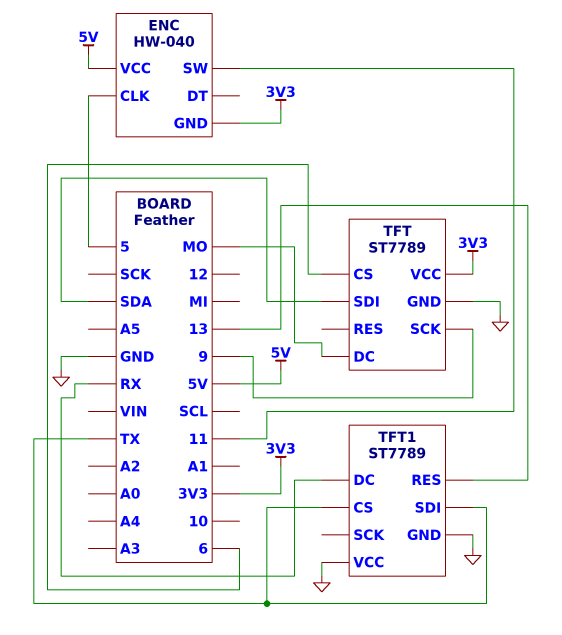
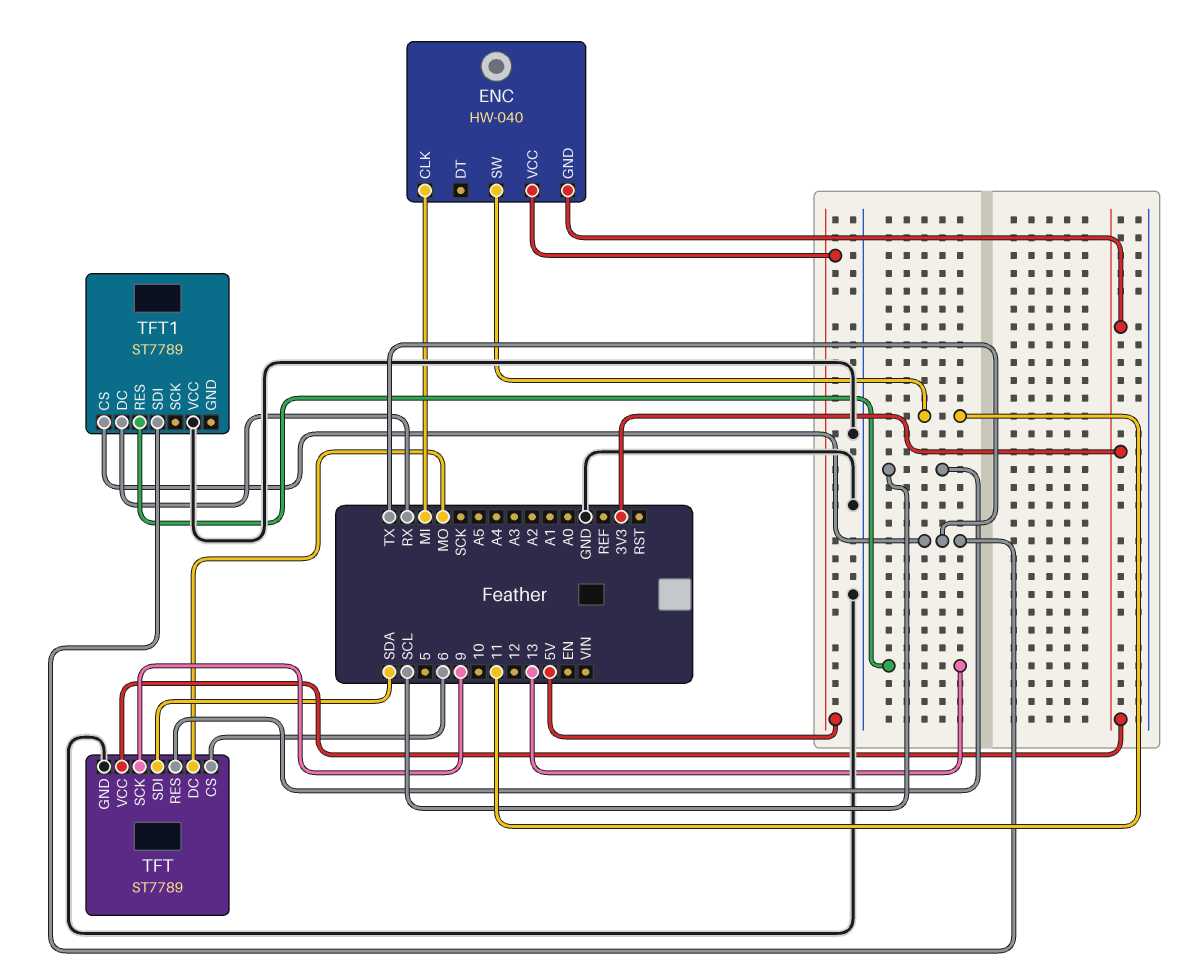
ENC pin CLK: 5 -> MI
TFT pin RES: none -> SCL
TFT1 pin GND: GND -> none

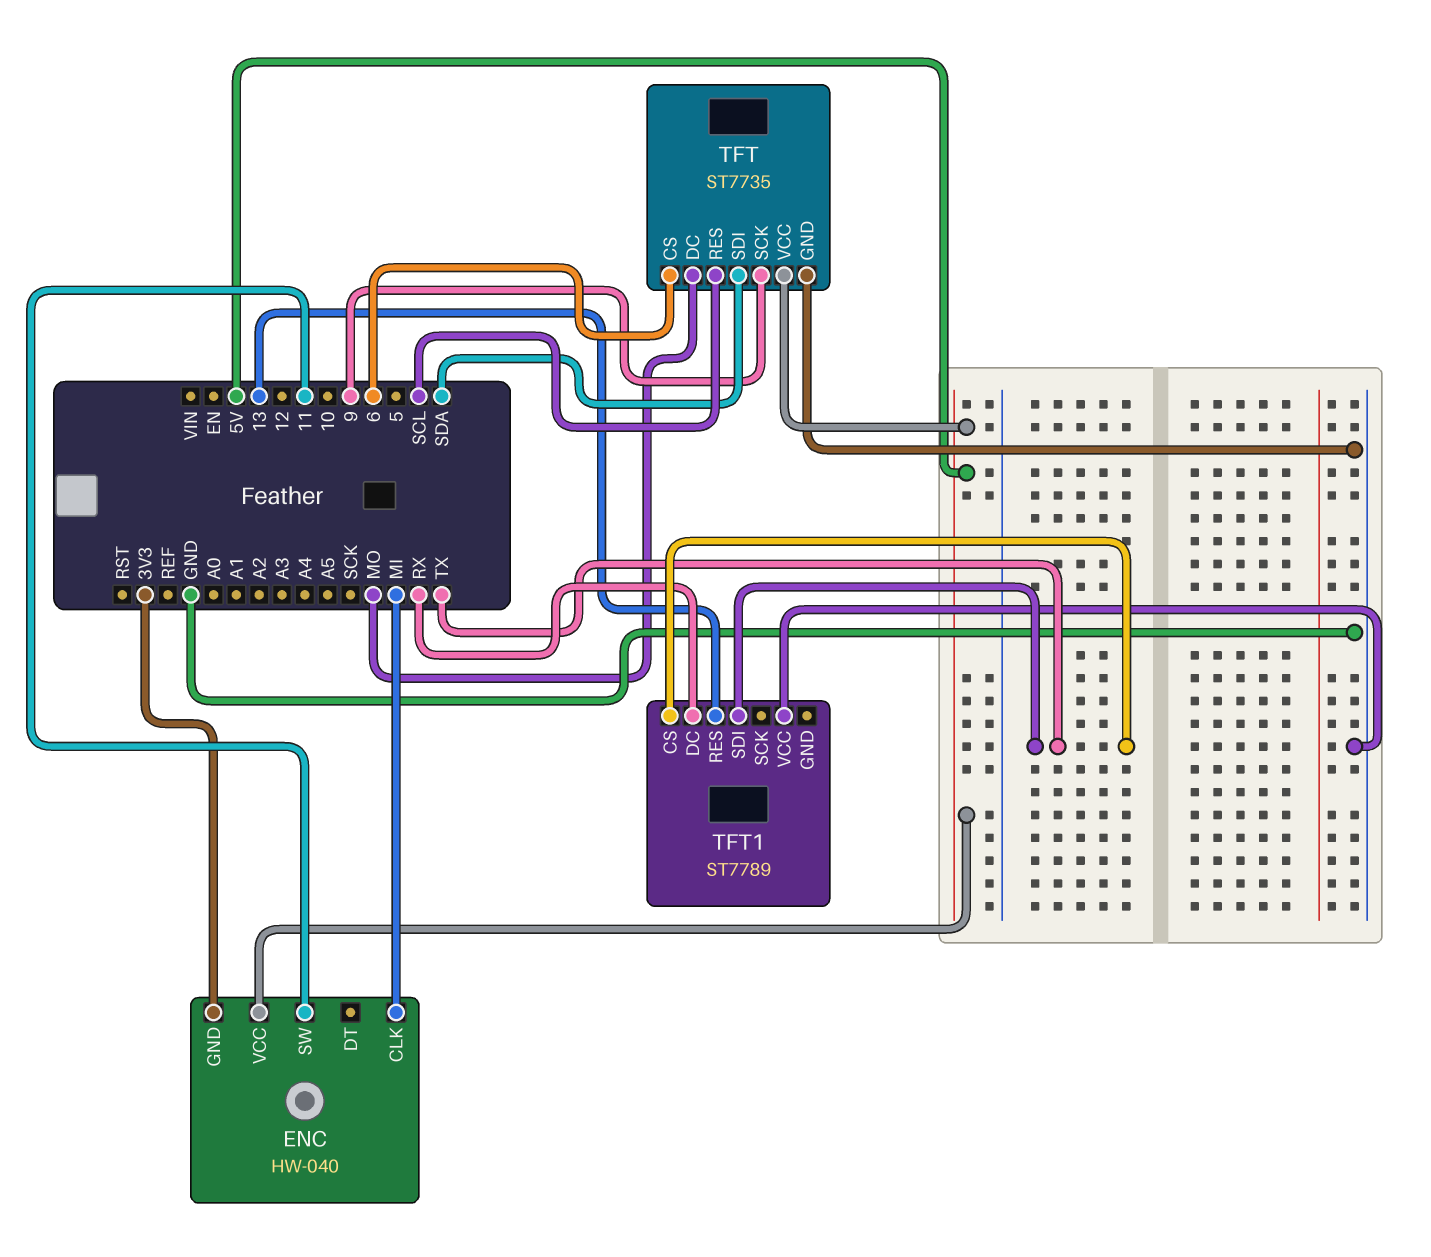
TFT: ST7789 -> ST7735
TFT pin VCC: 3V3 -> 5V

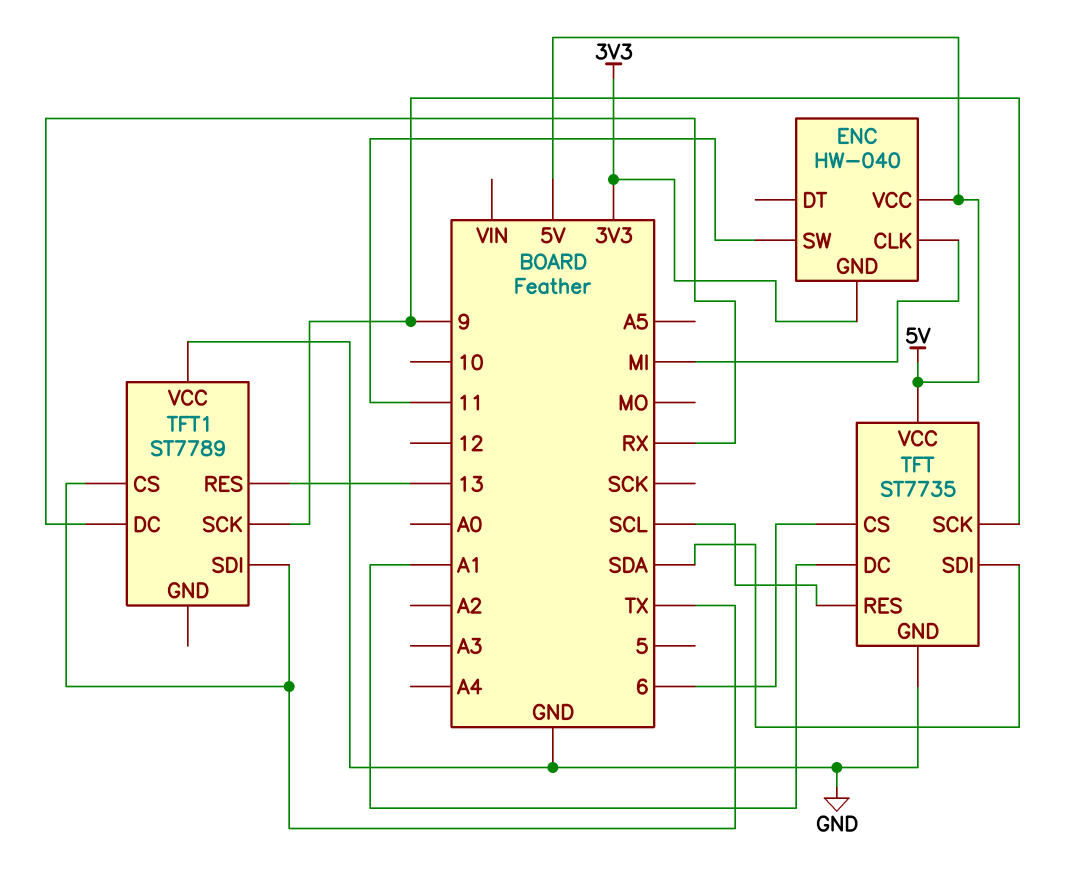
TFT pin DC: MO -> A1
TFT1 pin SCK: none -> 9

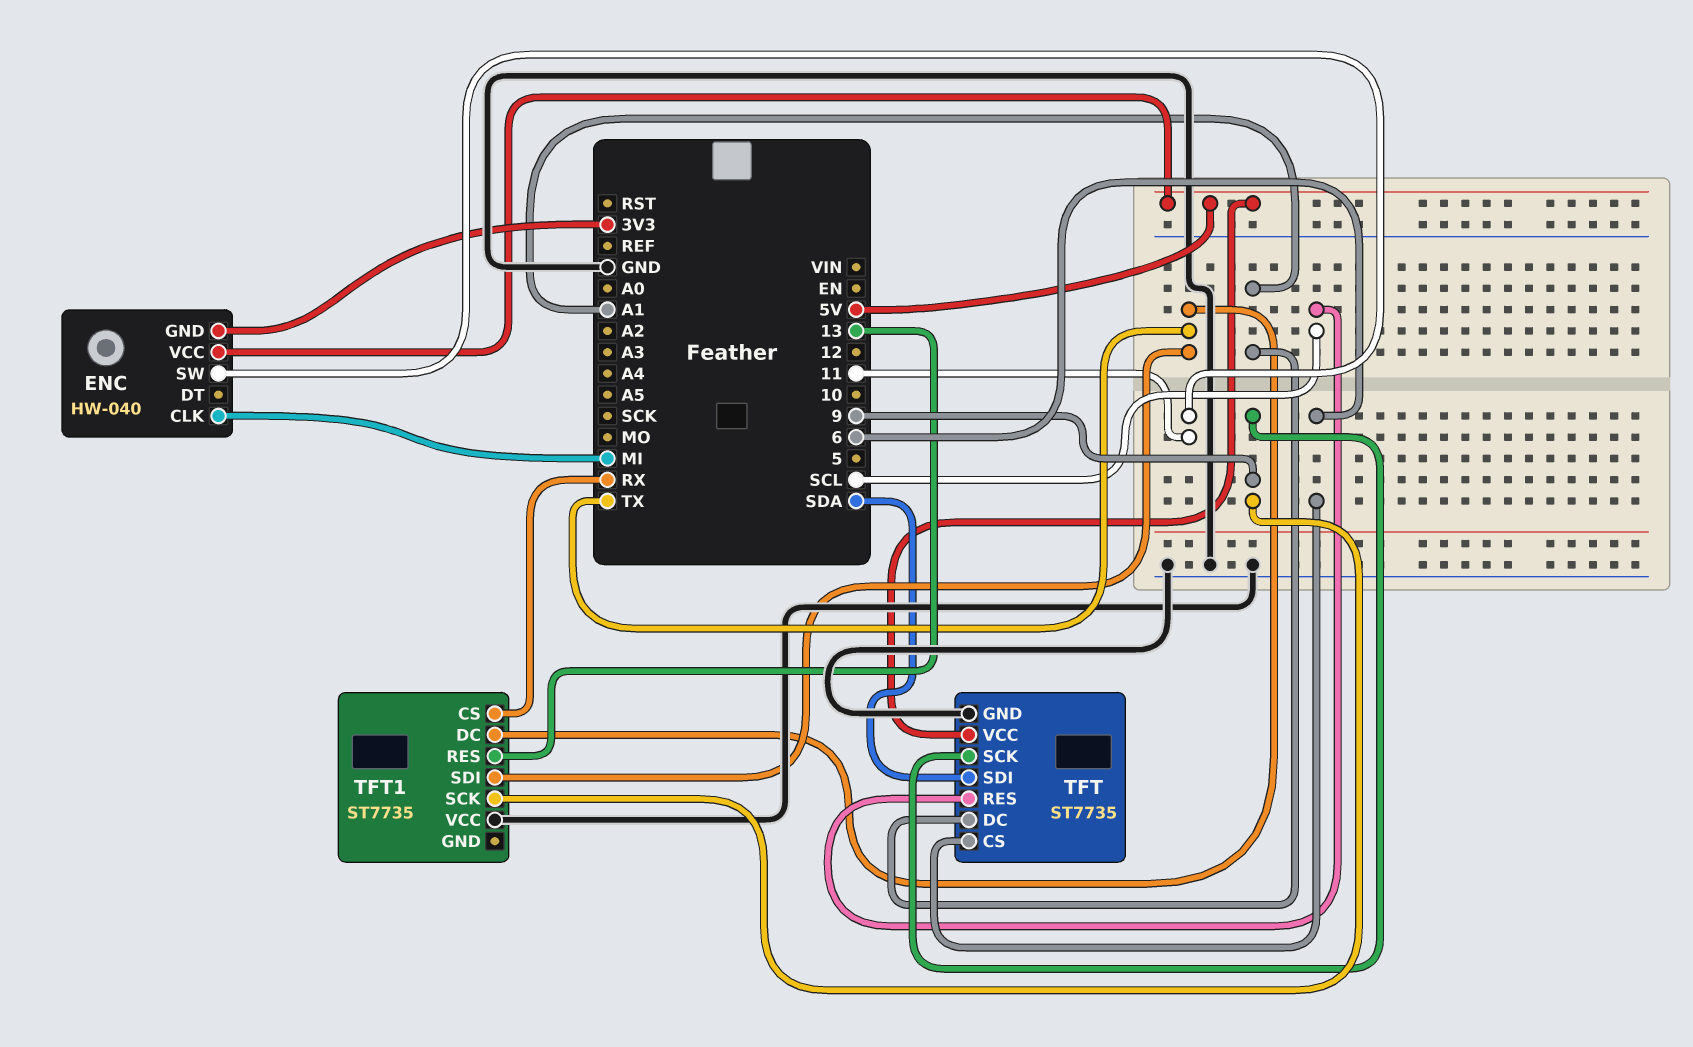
TFT1: ST7789 -> ST7735
TFT1 pin CS: TX -> RX
TFT1 pin DC: RX -> TX

